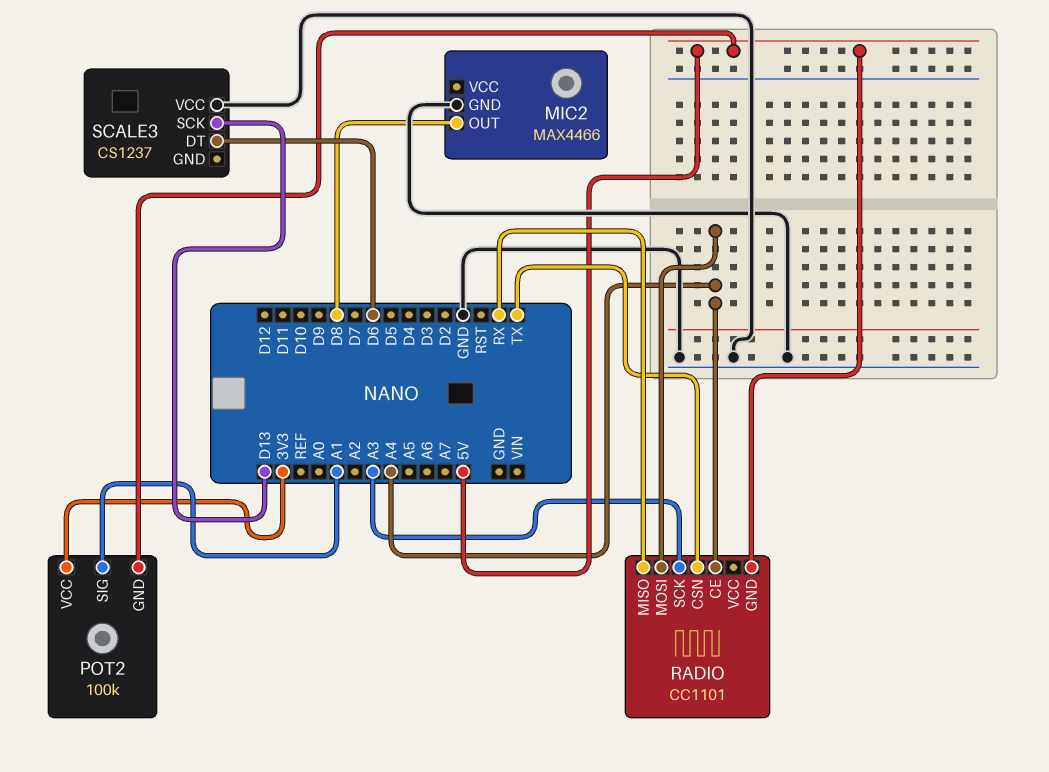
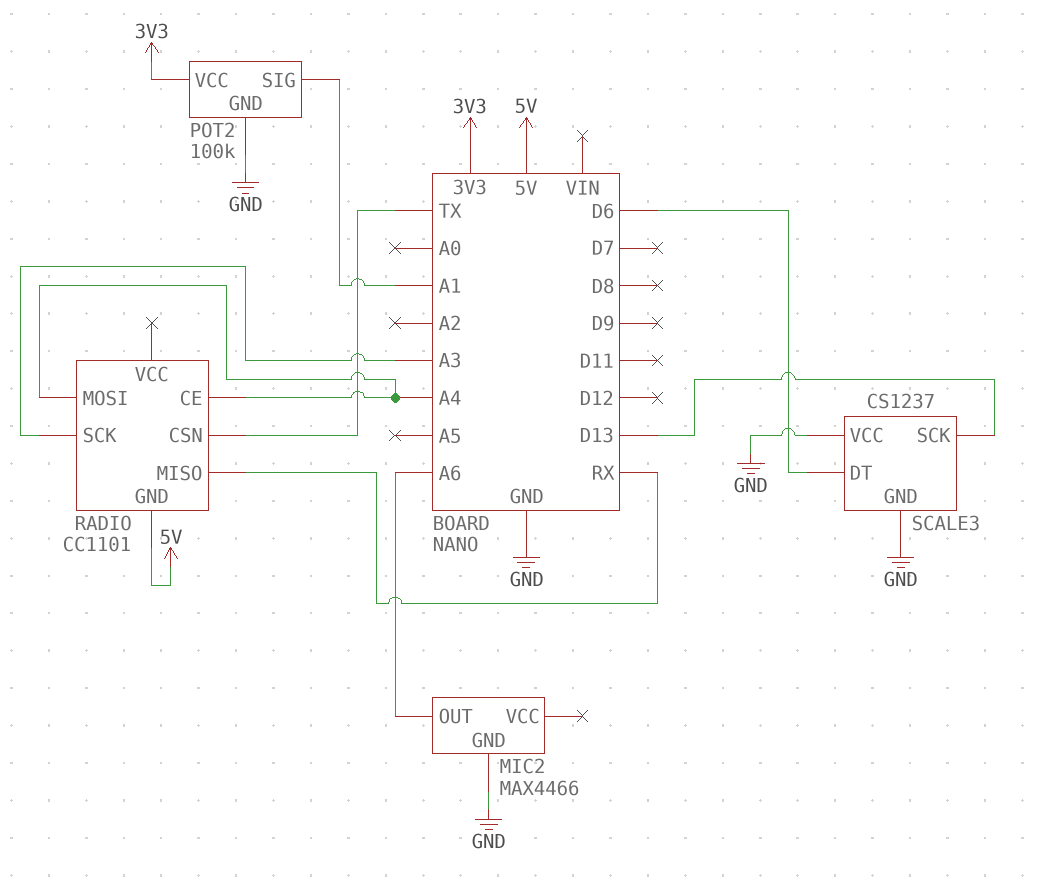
MIC2 pin OUT: D8 -> A6
POT2 pin GND: 5V -> GND
SCALE3 pin GND: none -> GND

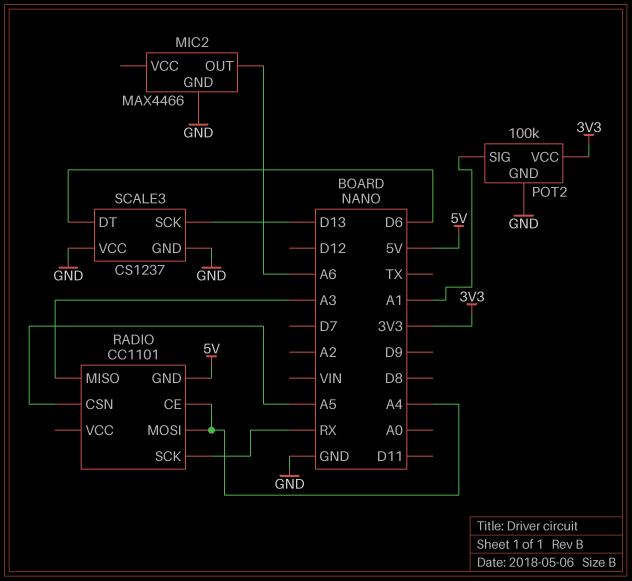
RADIO pin CSN: TX -> A5
RADIO pin MISO: RX -> A3
RADIO pin SCK: A3 -> RX

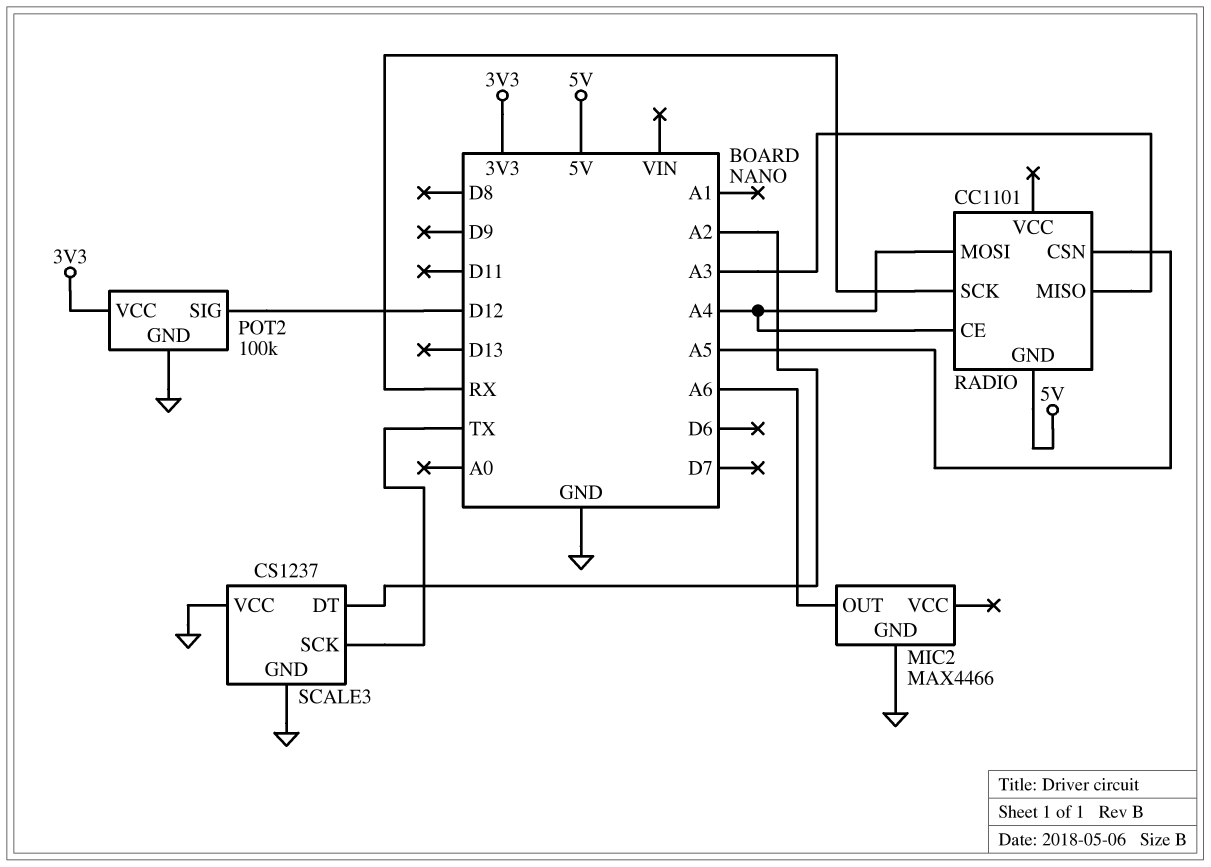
POT2 pin SIG: A1 -> D12
SCALE3 pin DT: D6 -> A2
SCALE3 pin SCK: D13 -> TX

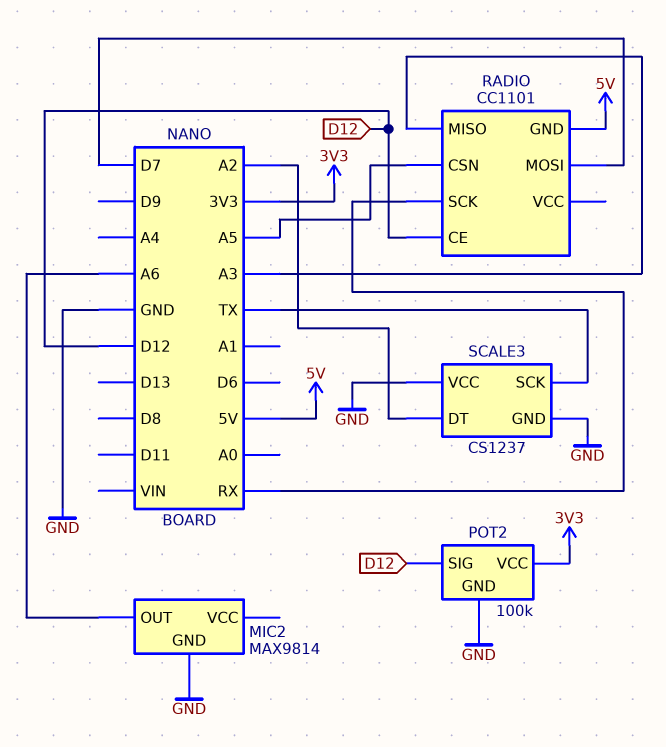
MIC2: MAX4466 -> MAX9814
RADIO pin CE: A4 -> D12
RADIO pin MOSI: A4 -> D7

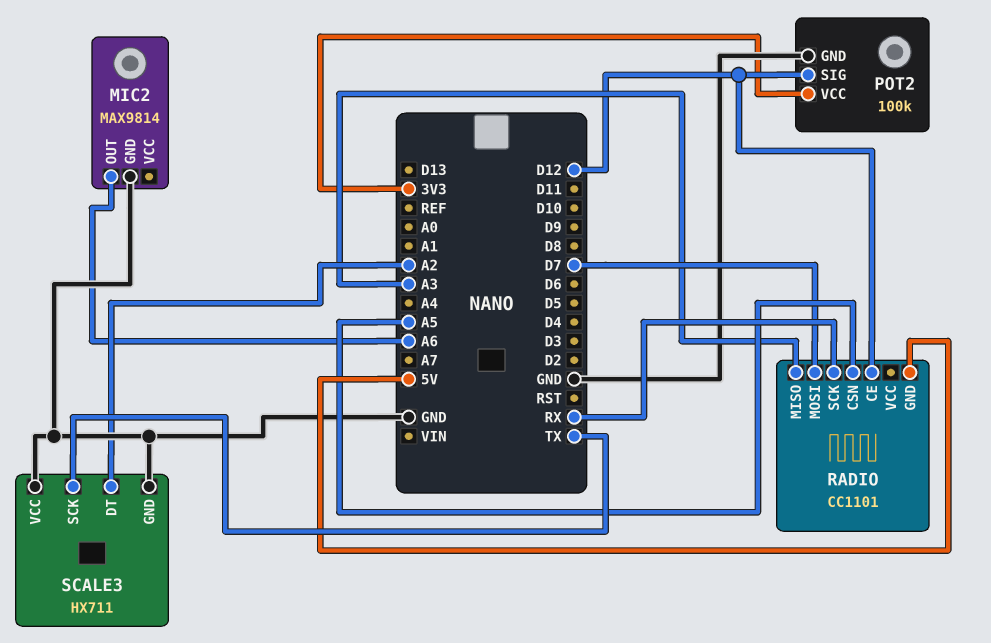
SCALE3: CS1237 -> HX711

